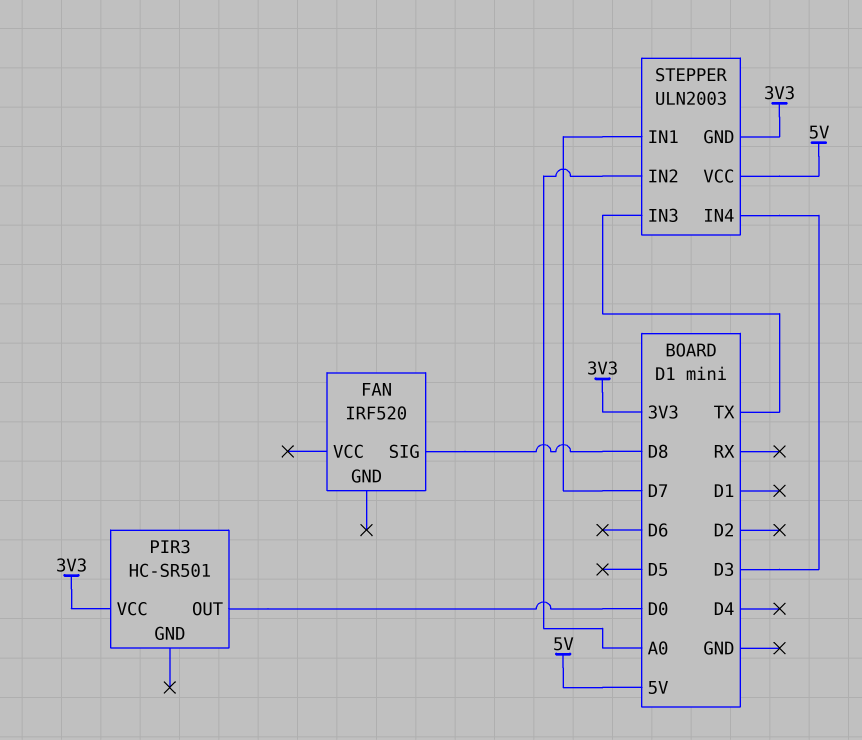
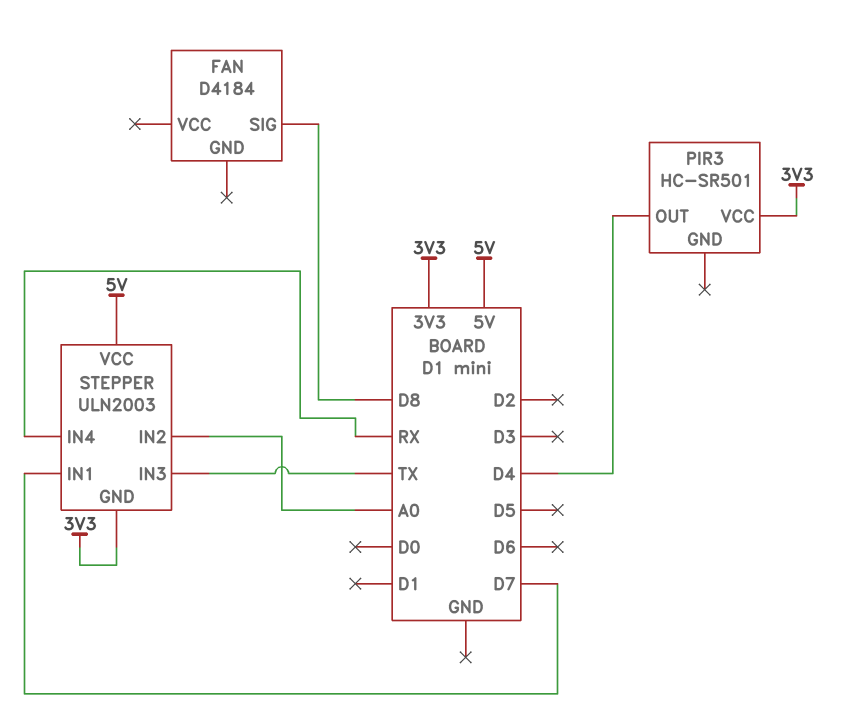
FAN: IRF520 -> D4184
PIR3 pin OUT: D0 -> D4
STEPPER pin IN4: D3 -> RX

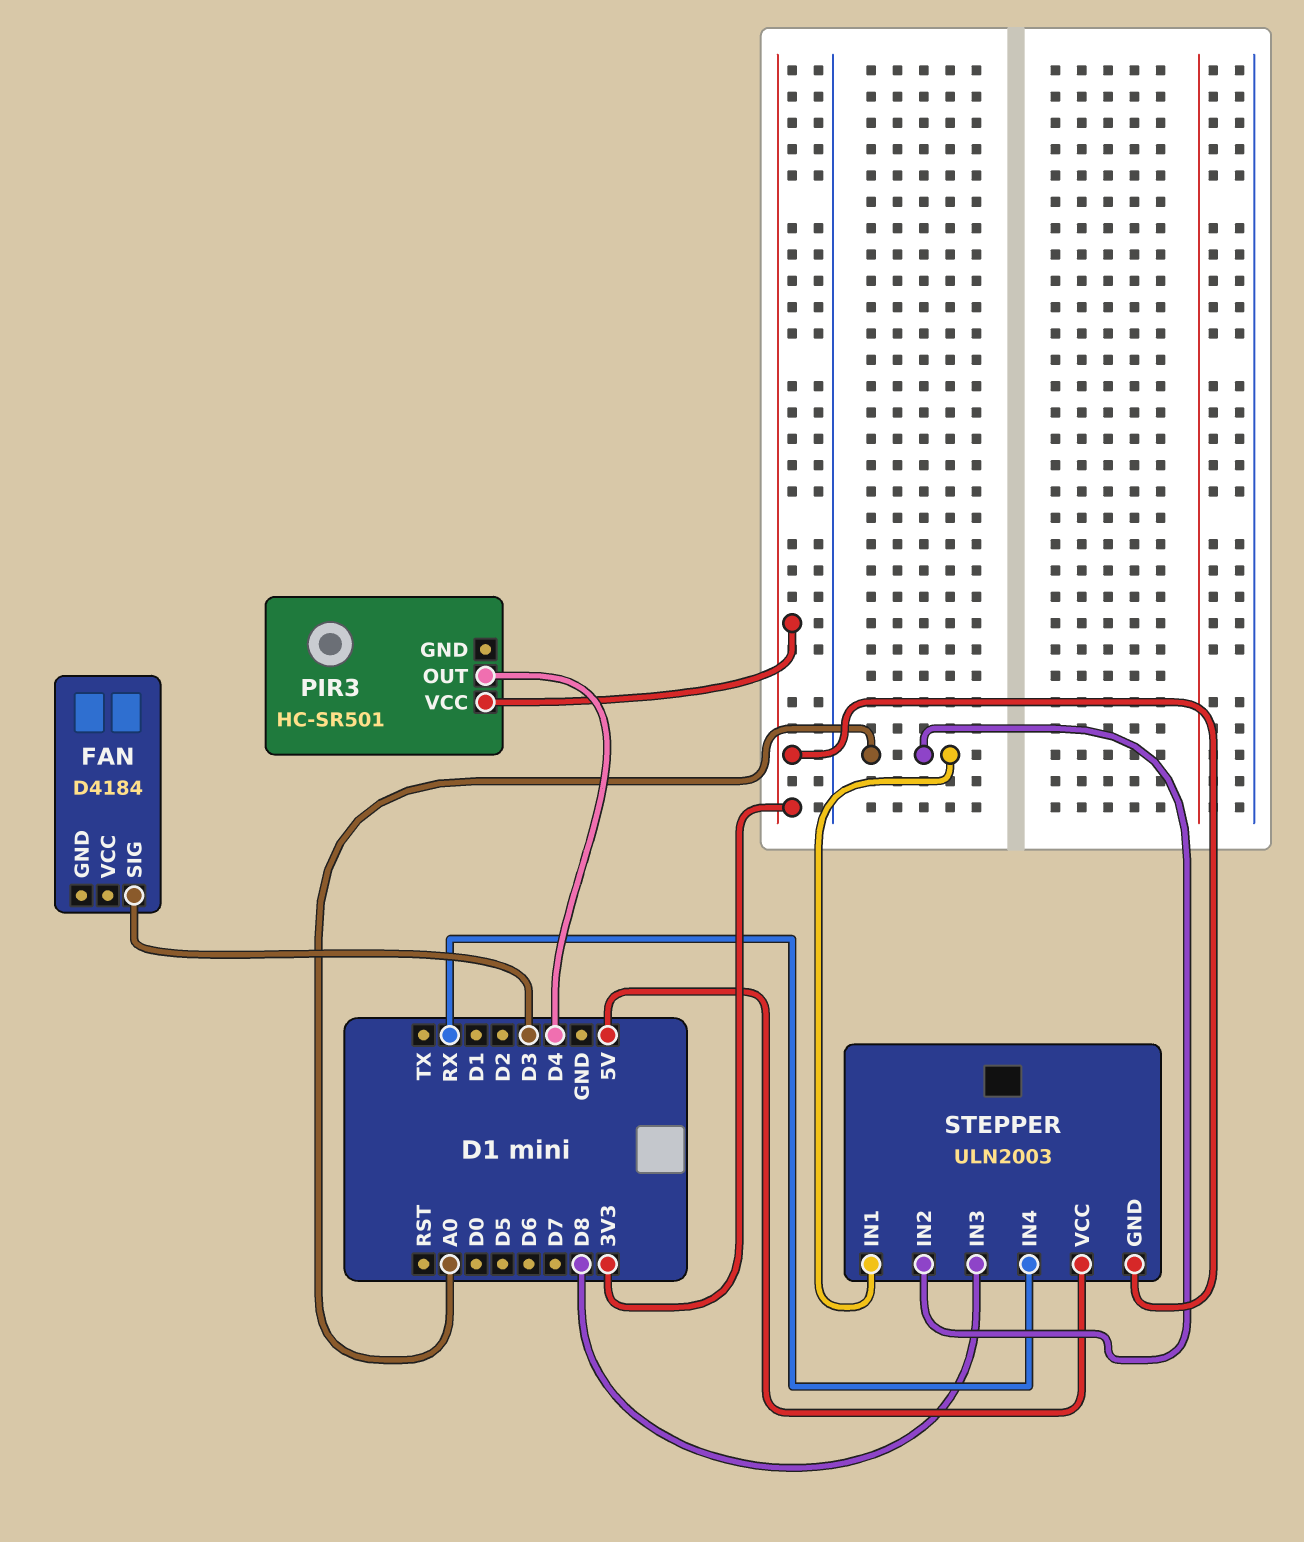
FAN pin SIG: D8 -> D3
STEPPER pin IN1: D7 -> A0
STEPPER pin IN3: TX -> D8

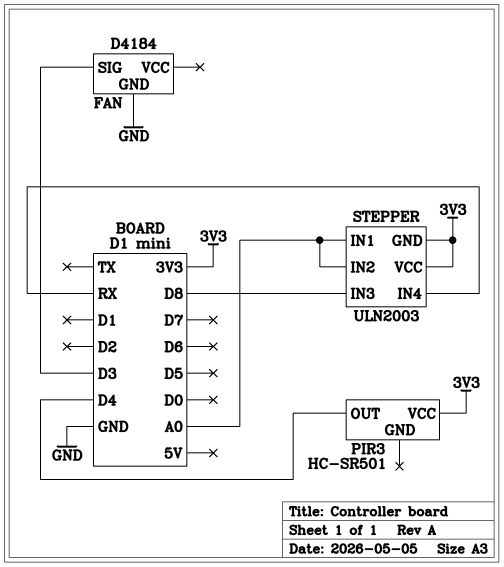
FAN pin GND: none -> GND
STEPPER pin VCC: 5V -> 3V3

